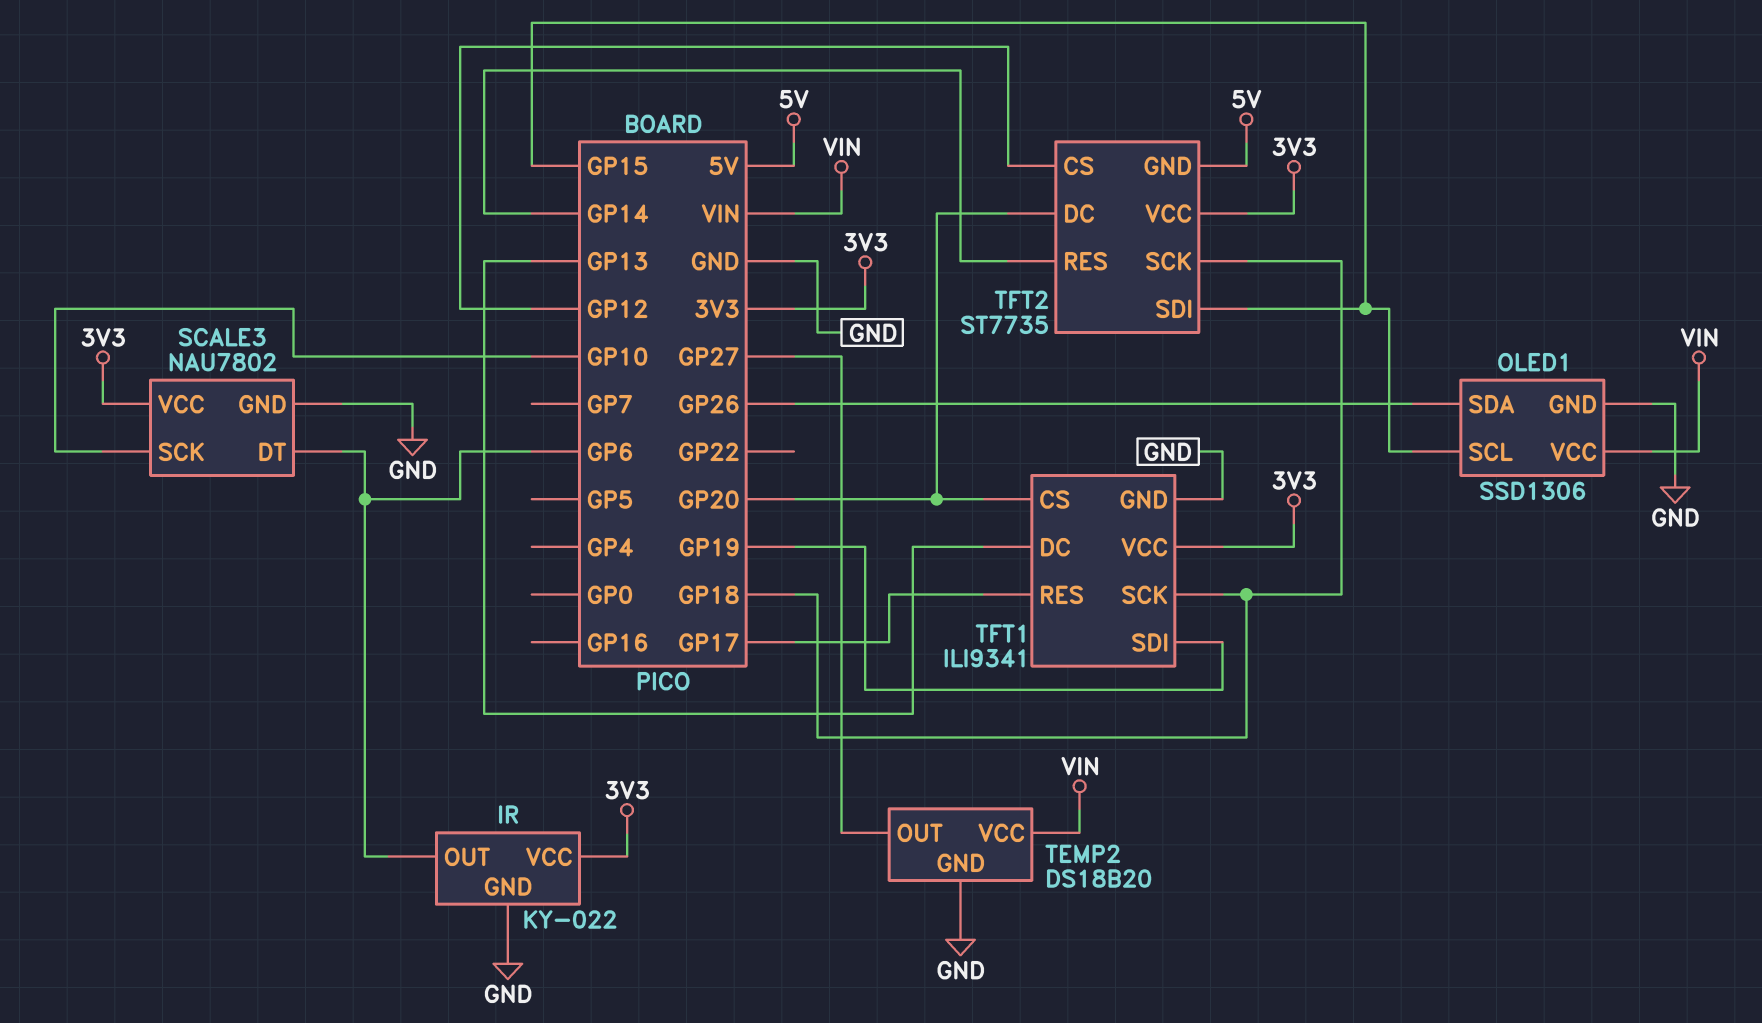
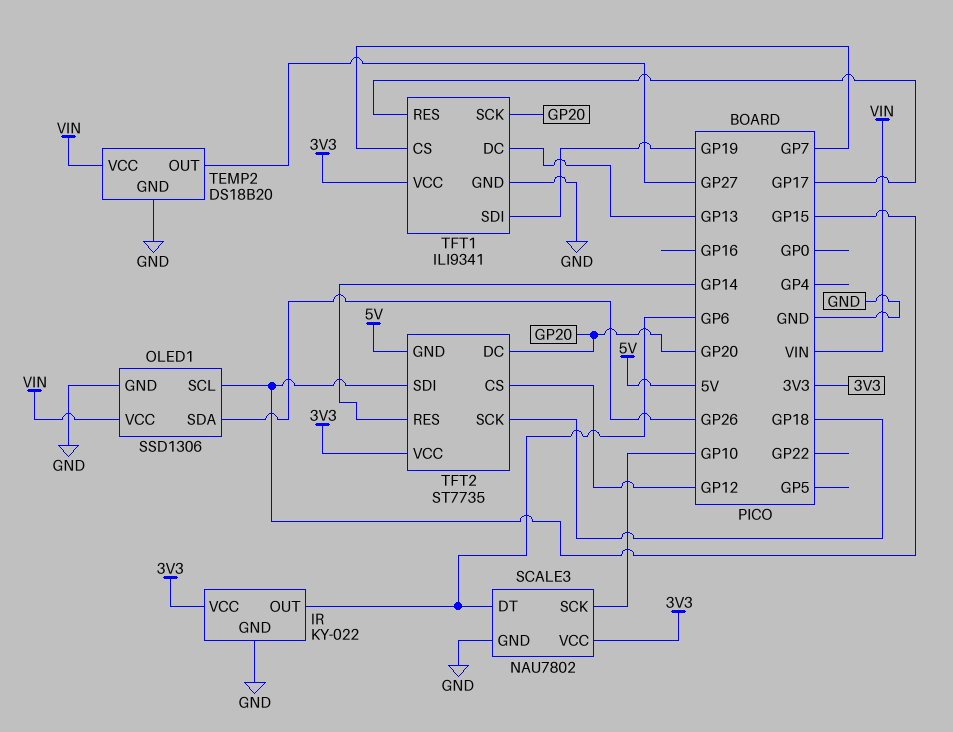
TFT1 pin CS: GP20 -> GP7
TFT1 pin SCK: GP18 -> GP20

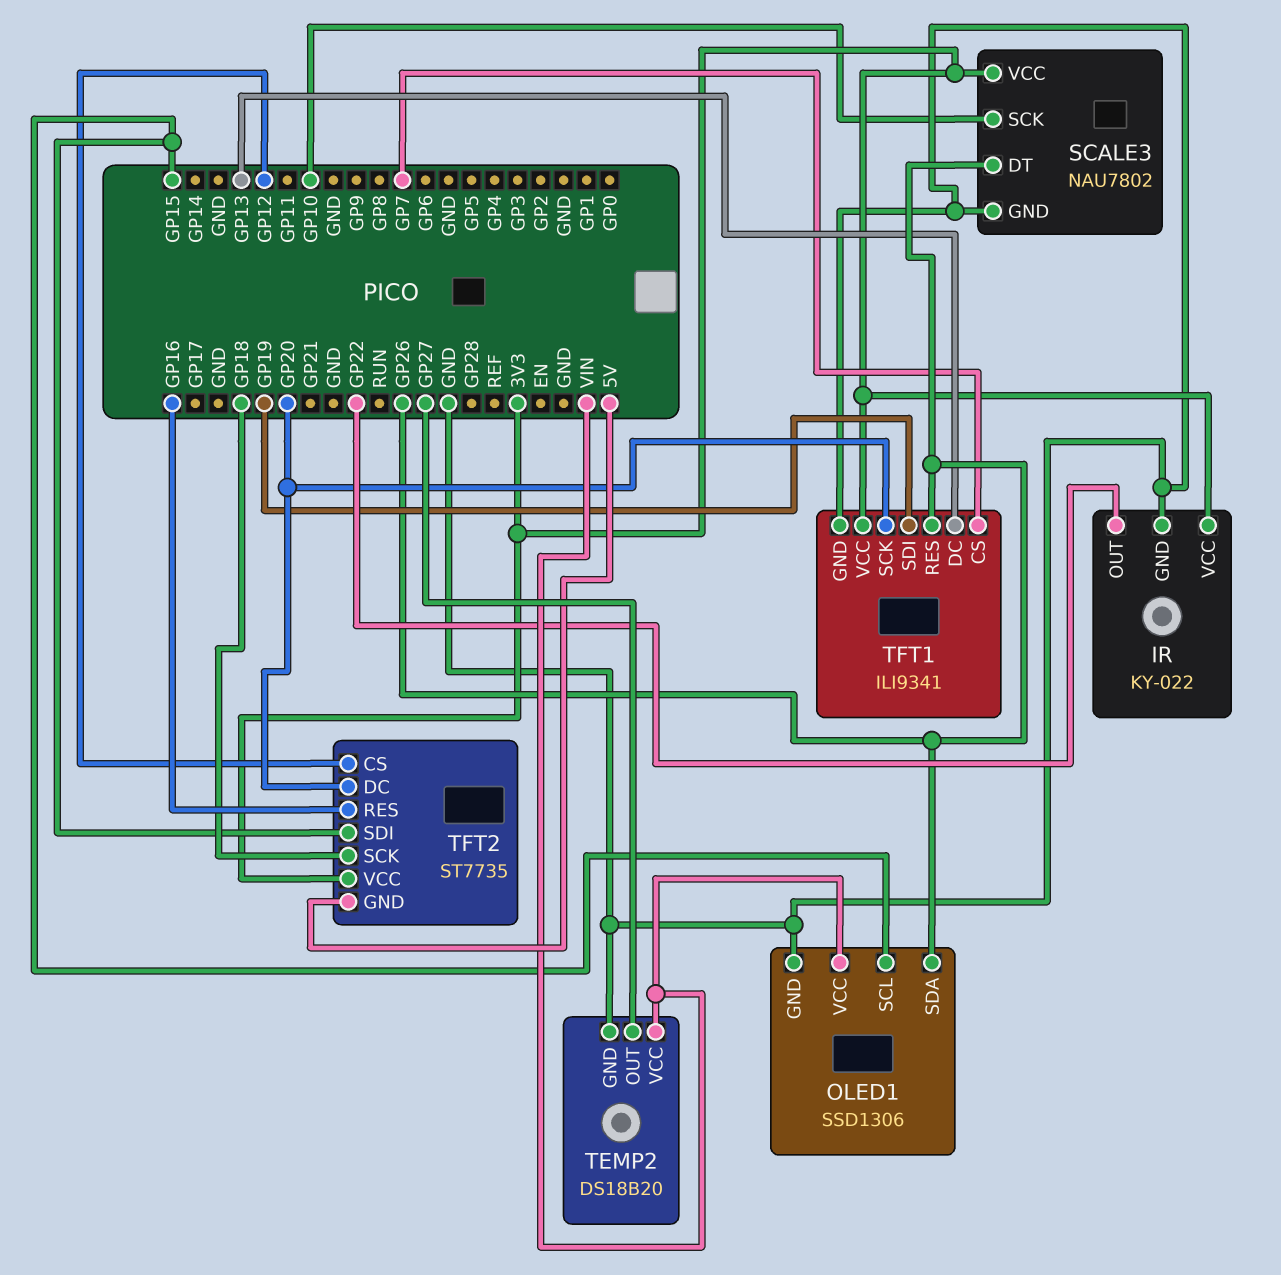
IR pin OUT: GP6 -> GP22
SCALE3 pin DT: GP6 -> GP26
TFT1 pin RES: GP17 -> GP26
TFT2 pin RES: GP14 -> GP16

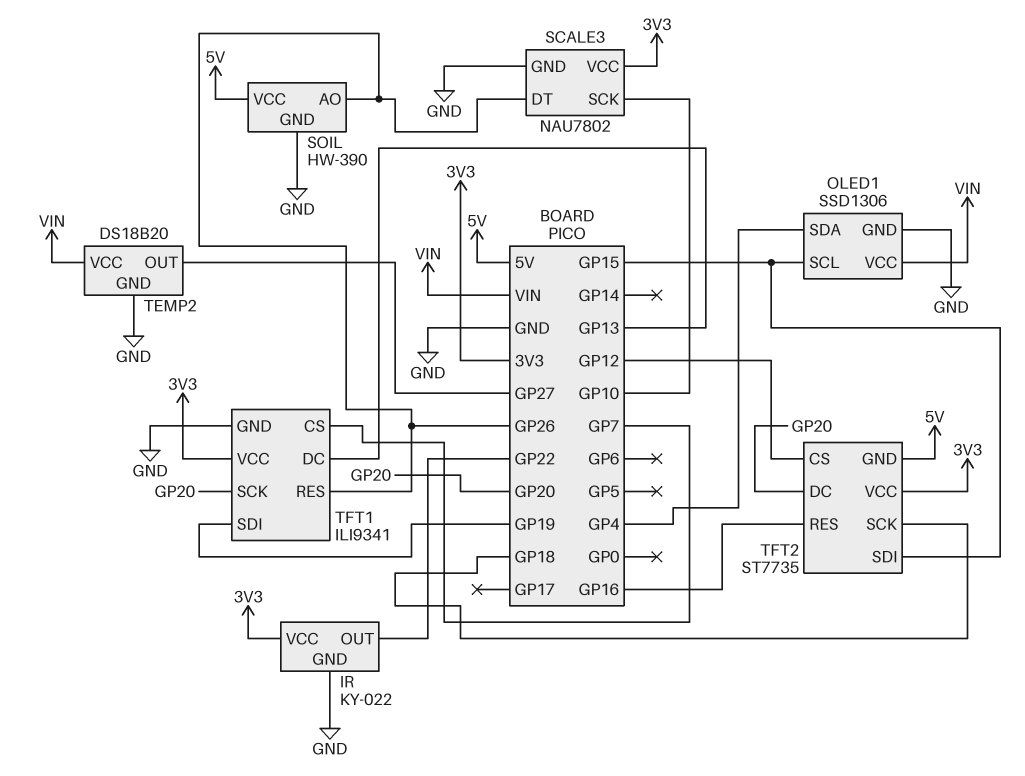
OLED1 pin SDA: GP26 -> GP4
SOIL: none -> HW-390
SOIL pin AO: none -> GP26
SOIL pin GND: none -> GND
SOIL pin VCC: none -> 5V

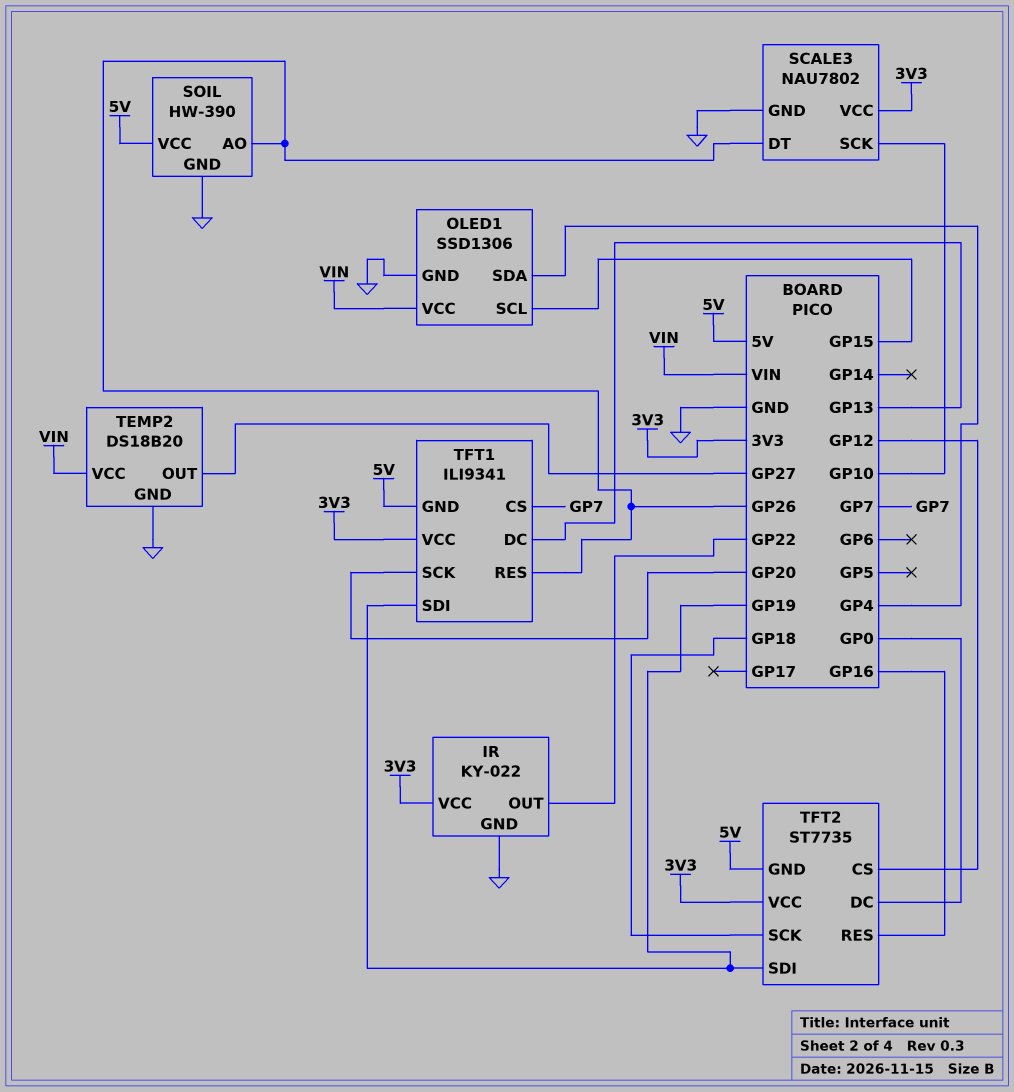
TFT1 pin GND: GND -> 5V
TFT2 pin DC: GP20 -> GP0
TFT2 pin SDI: GP15 -> GP19

